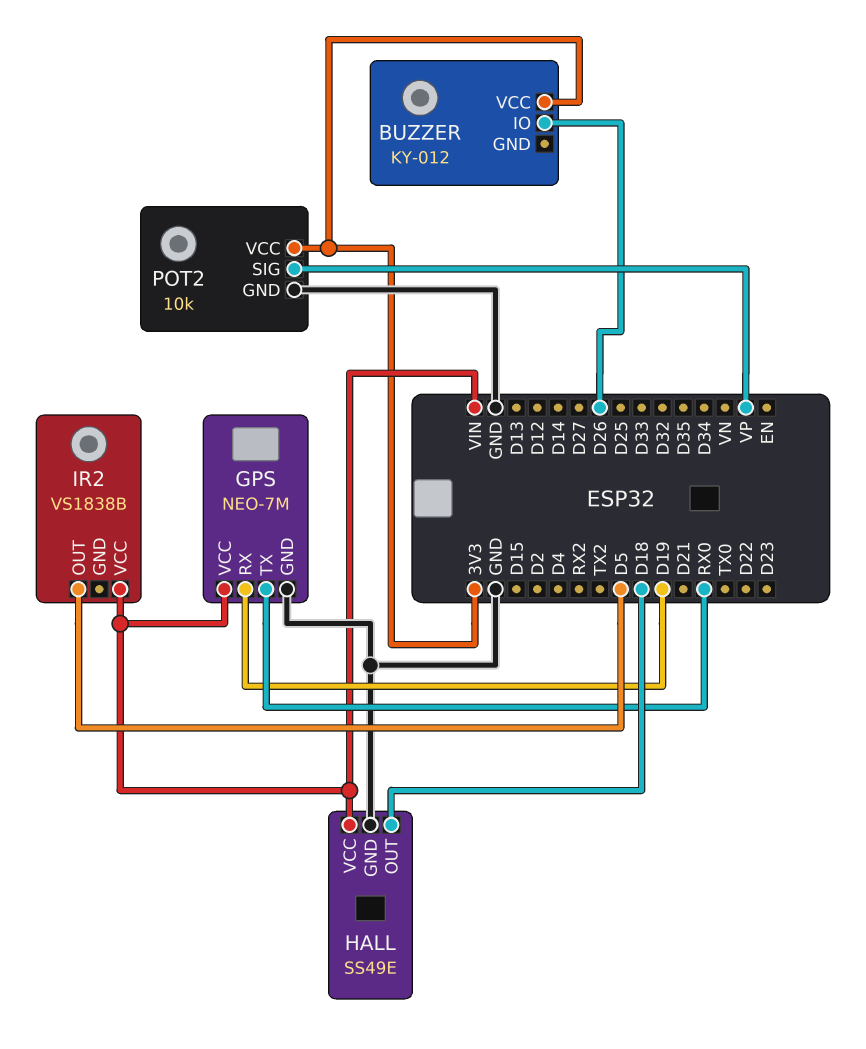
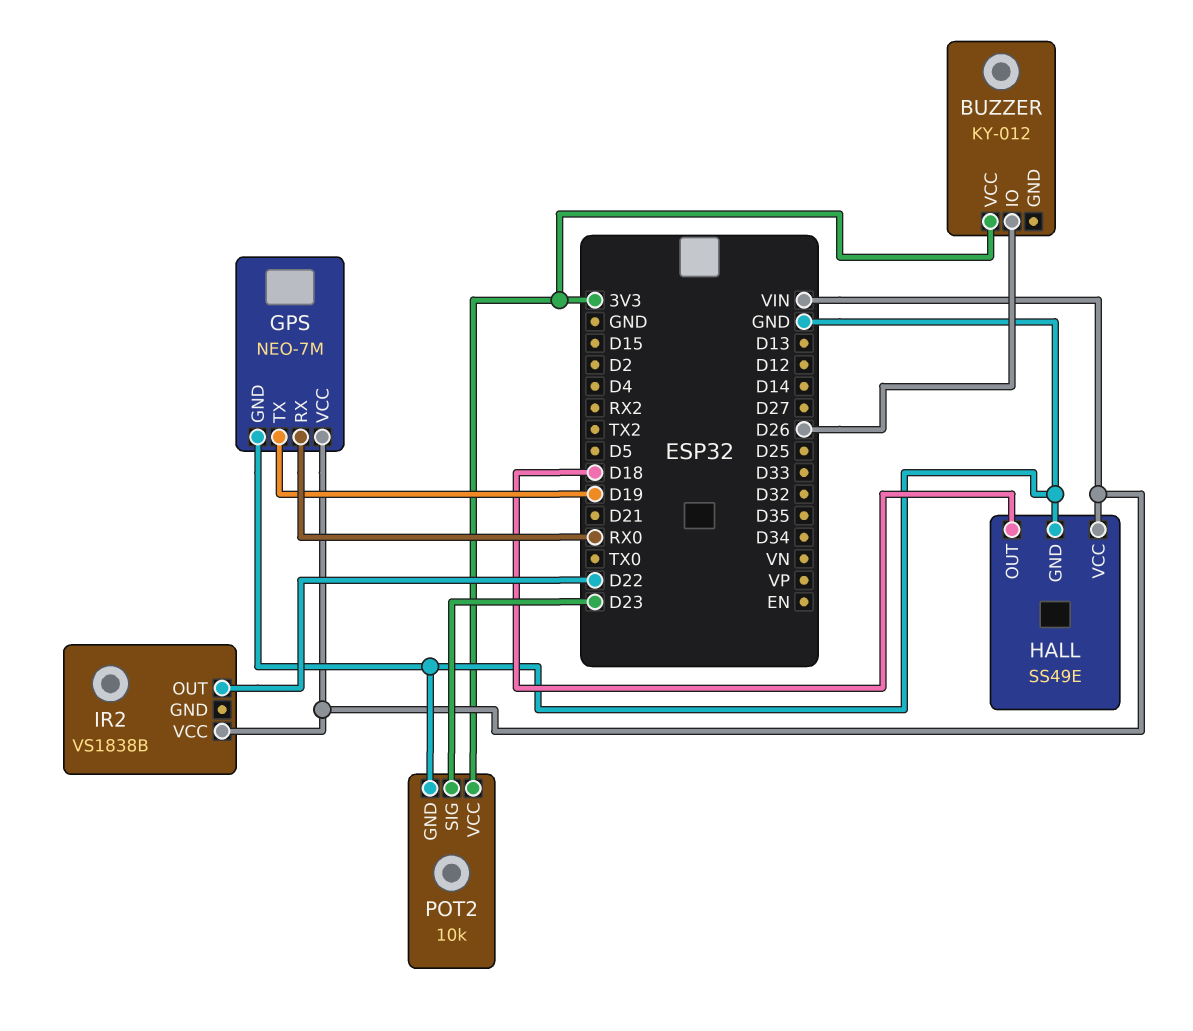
GPS pin RX: D19 -> RX0
GPS pin TX: RX0 -> D19
IR2 pin OUT: D5 -> D22
POT2 pin SIG: VP -> D23

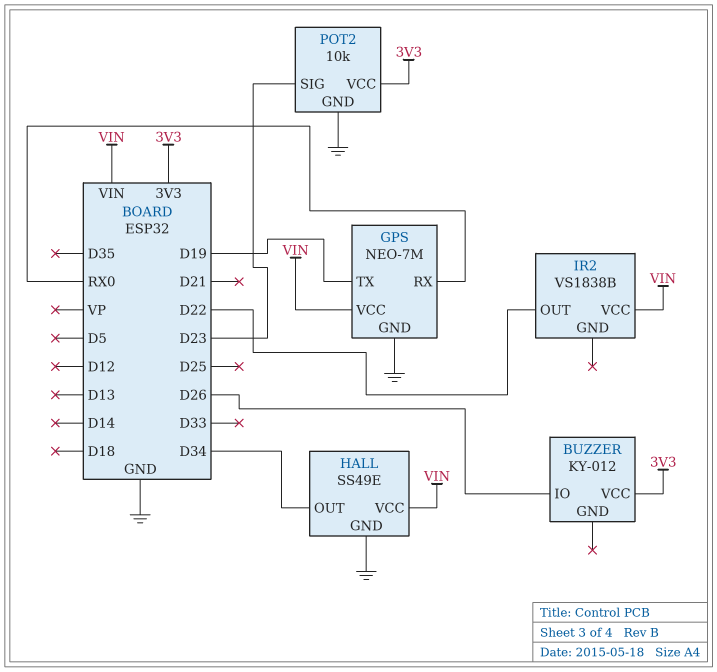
HALL pin OUT: D18 -> D34

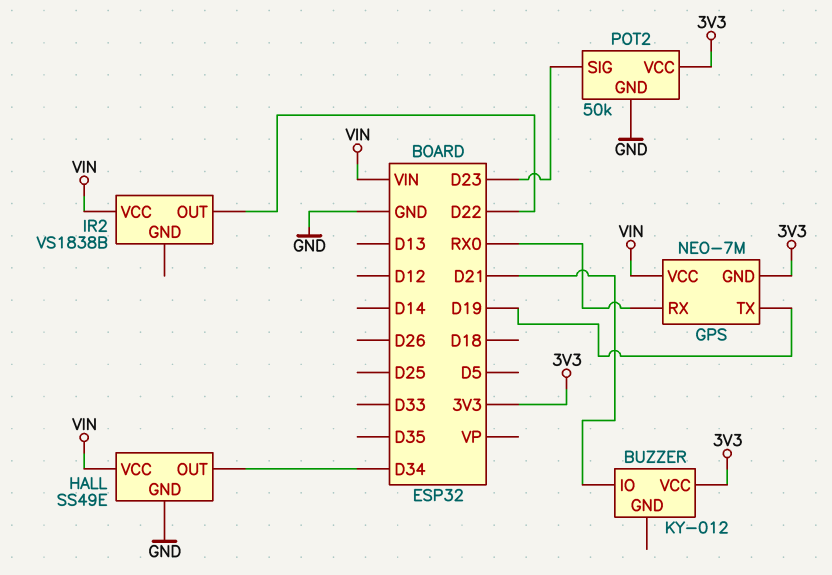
BUZZER pin IO: D26 -> D21
GPS pin GND: GND -> 3V3
POT2: 10k -> 50k

